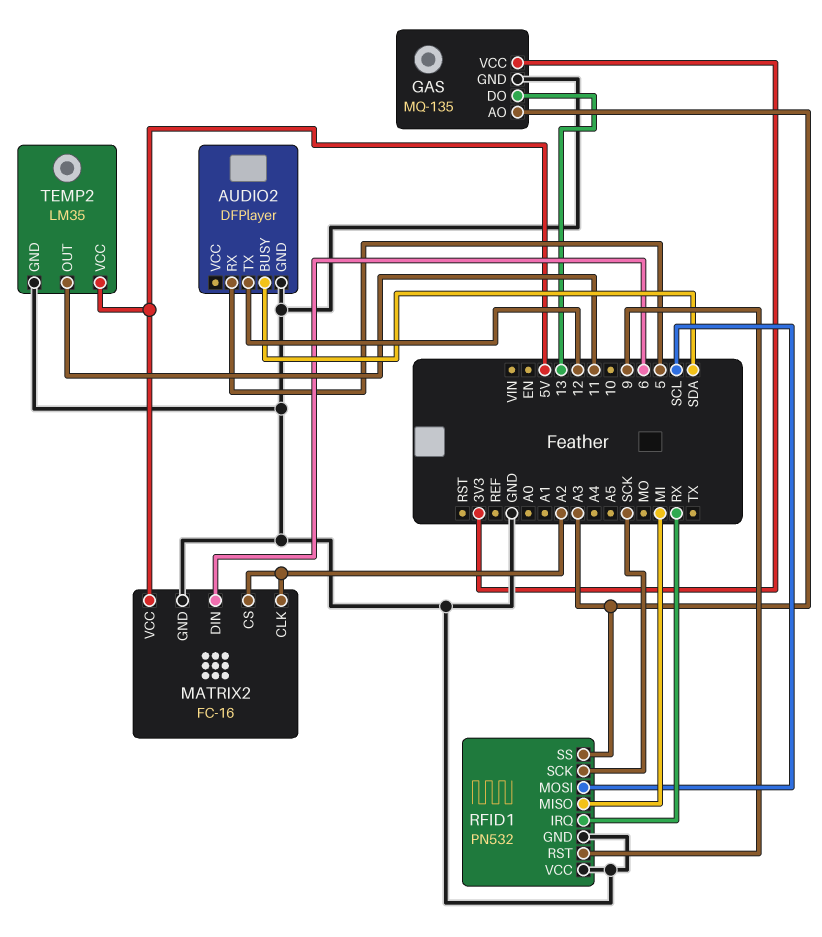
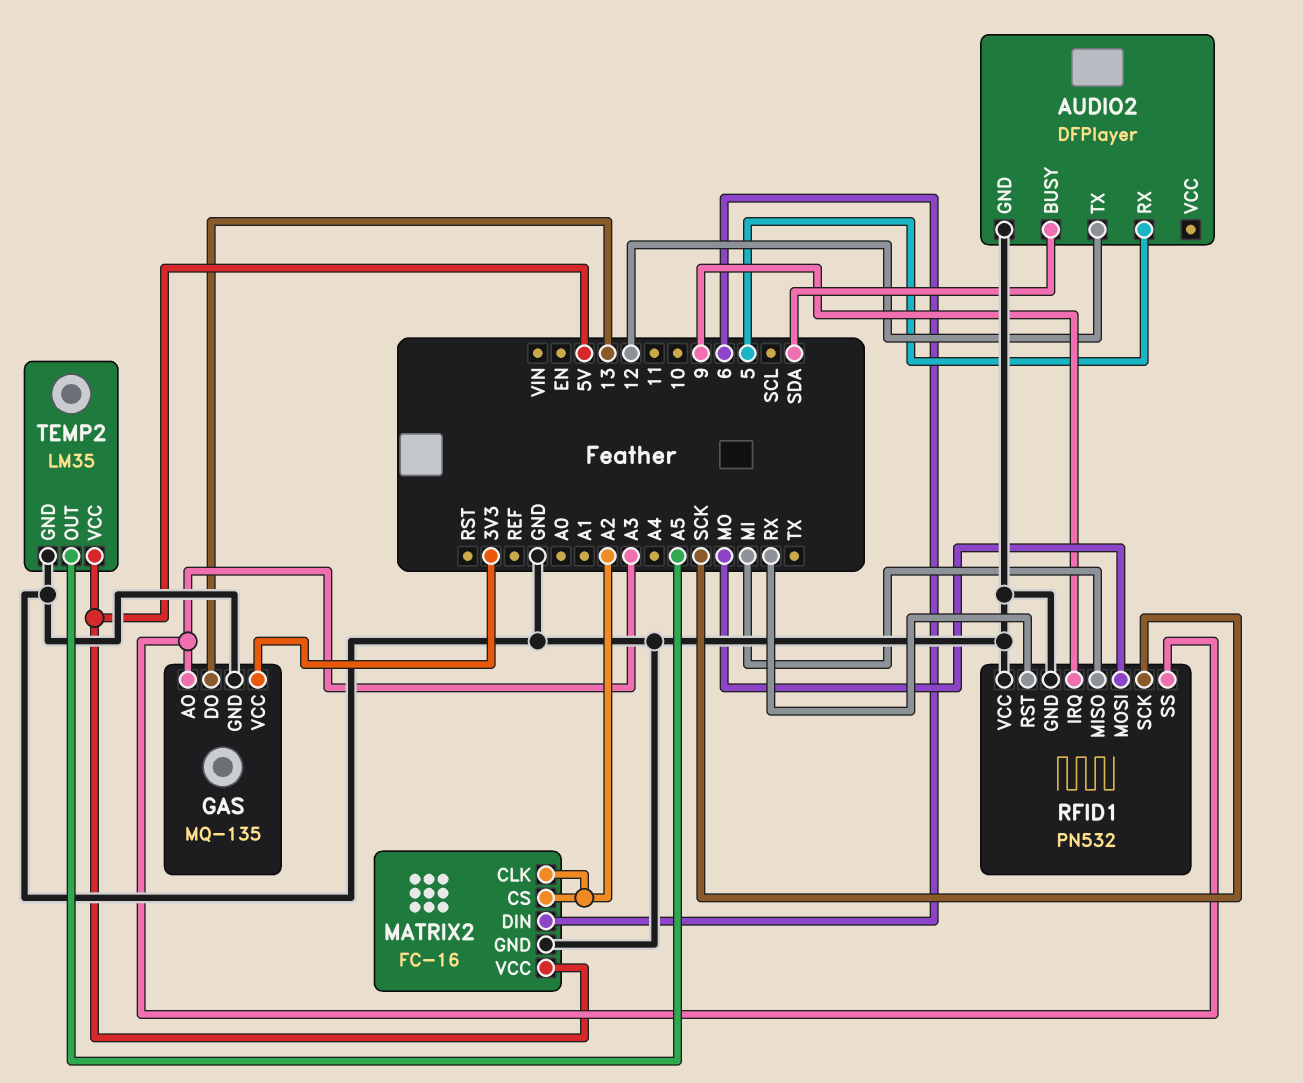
RFID1 pin IRQ: RX -> 9
RFID1 pin MOSI: SCL -> MO
RFID1 pin RST: 9 -> RX
TEMP2 pin OUT: 11 -> A5

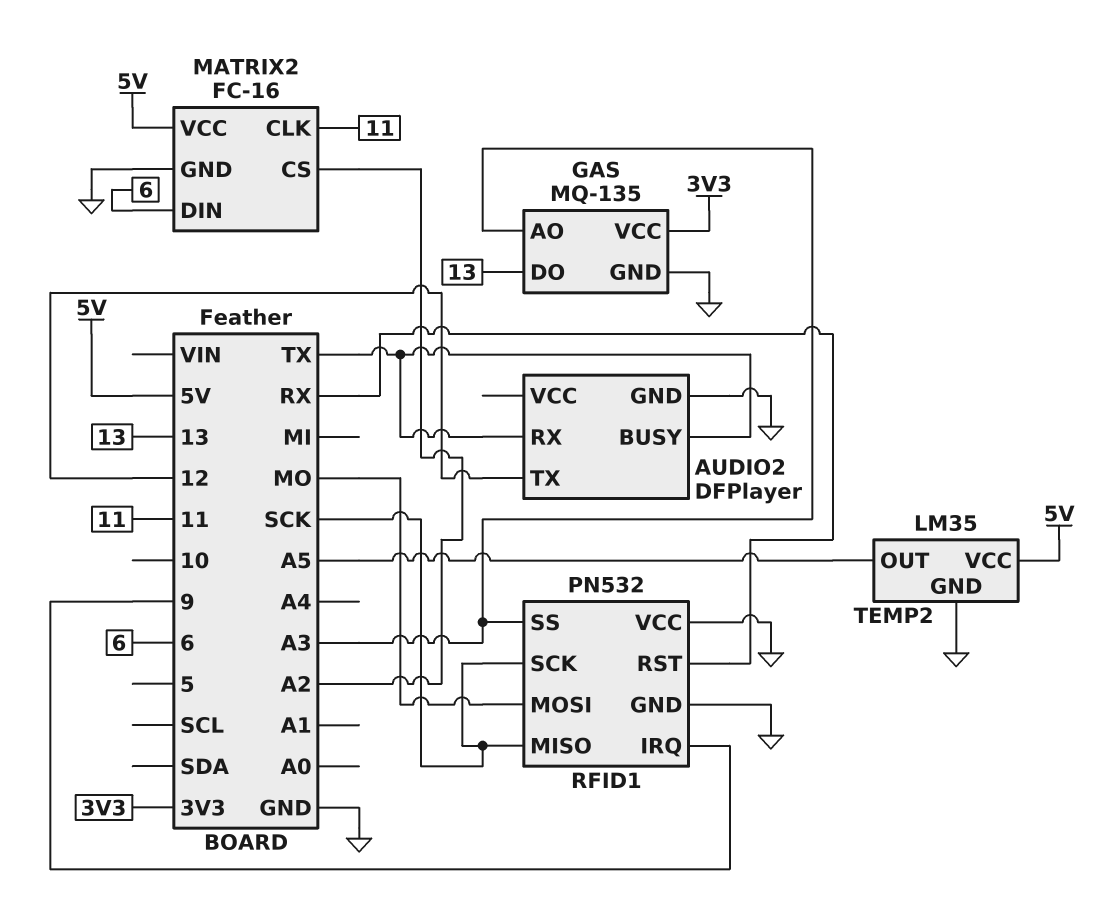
AUDIO2 pin BUSY: SDA -> TX
AUDIO2 pin RX: 5 -> TX
MATRIX2 pin CLK: A2 -> 11
RFID1 pin MISO: MI -> SCK

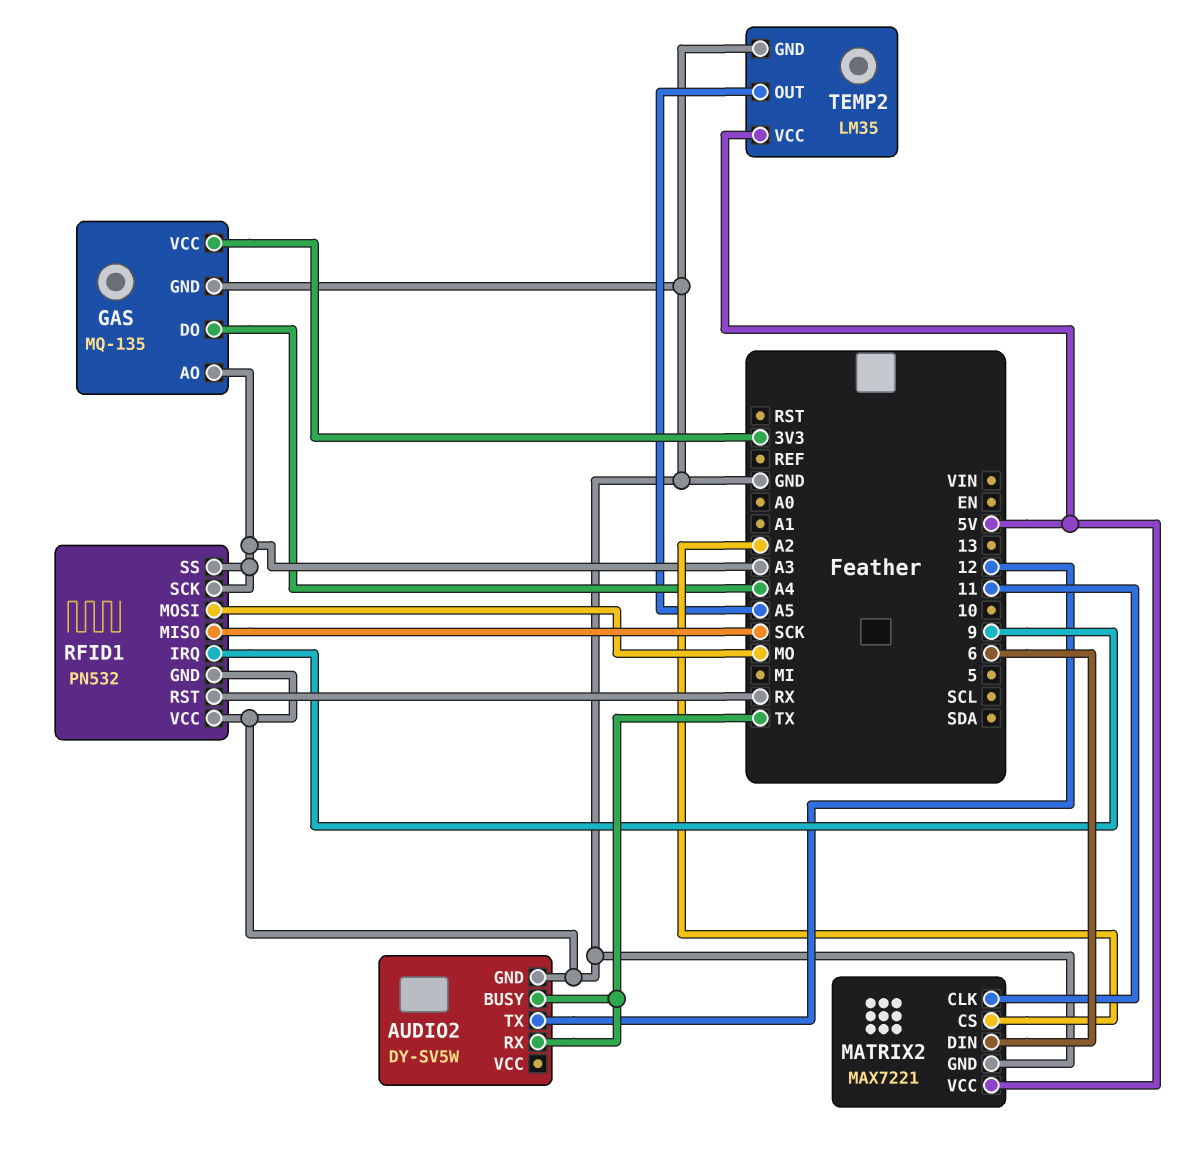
AUDIO2: DFPlayer -> DY-SV5W
GAS pin DO: 13 -> A4
MATRIX2: FC-16 -> MAX7221
RFID1 pin SCK: SCK -> A3

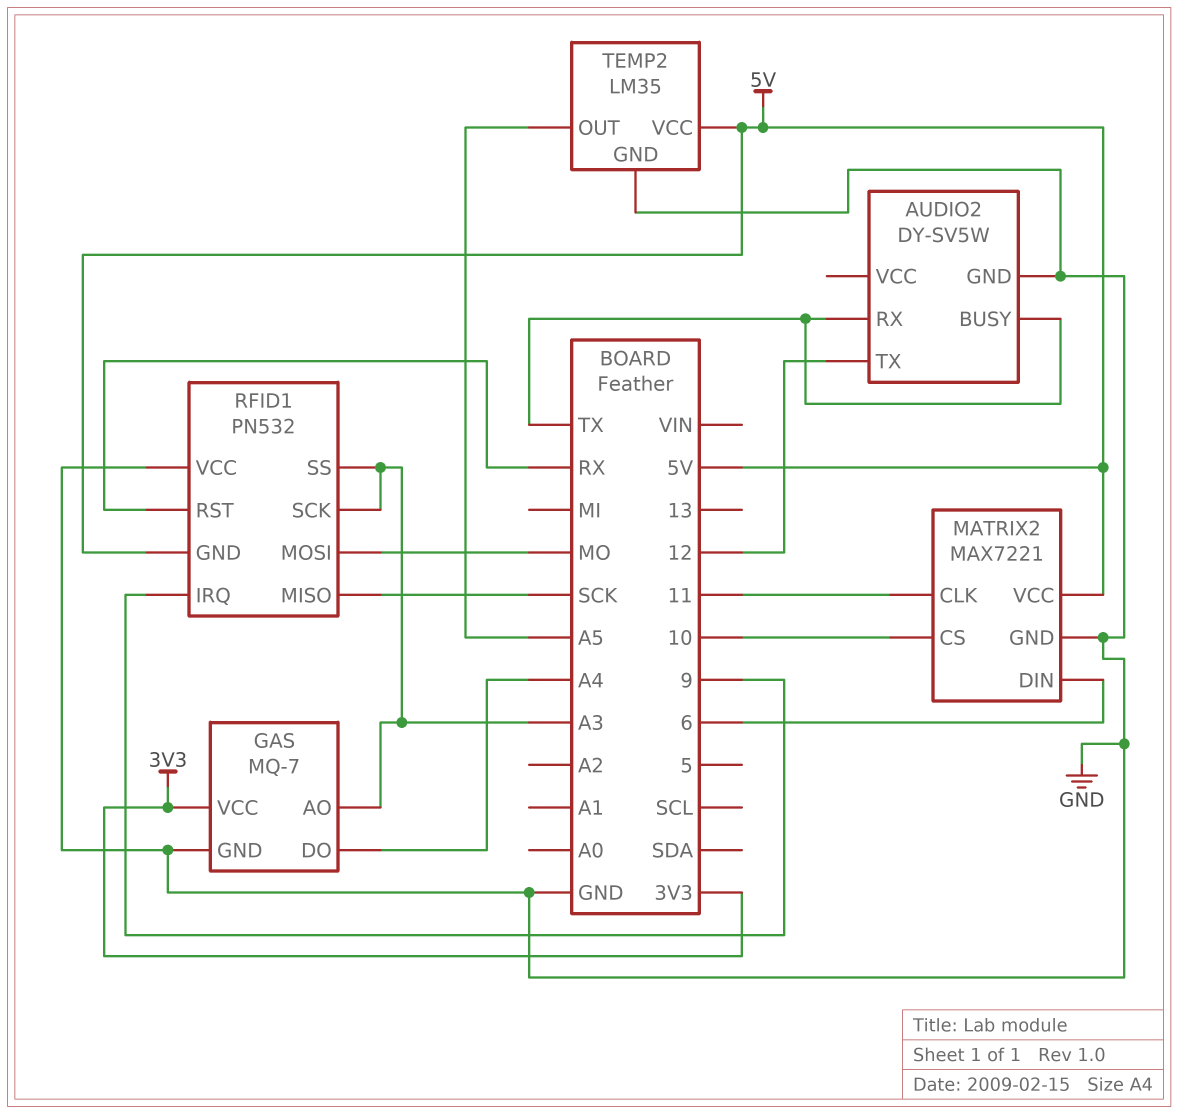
GAS: MQ-135 -> MQ-7
MATRIX2 pin CS: A2 -> 10
RFID1 pin GND: GND -> 5V

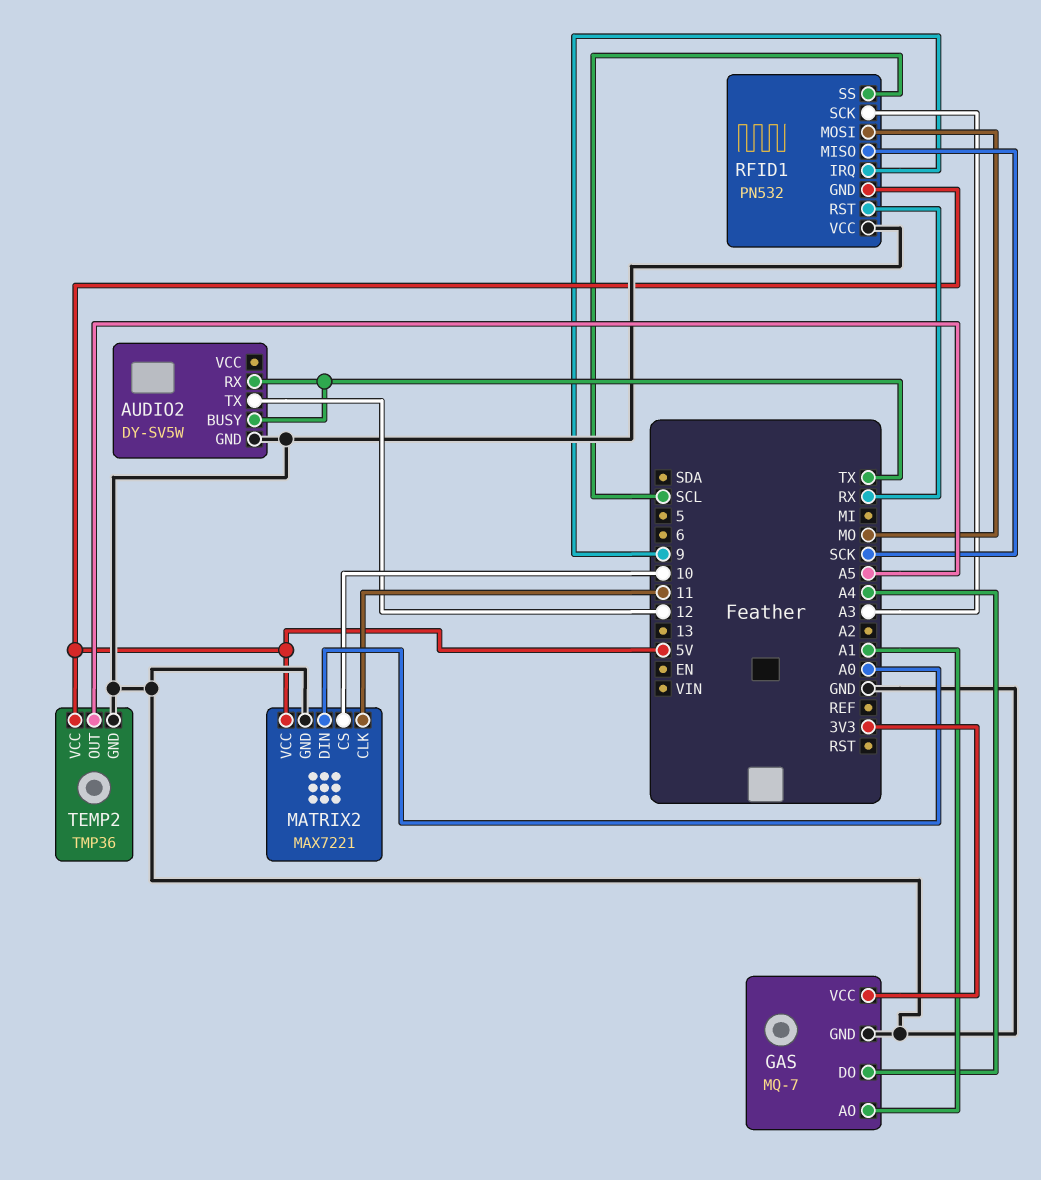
GAS pin AO: A3 -> A1
MATRIX2 pin DIN: 6 -> A0
RFID1 pin SS: A3 -> SCL
TEMP2: LM35 -> TMP36

